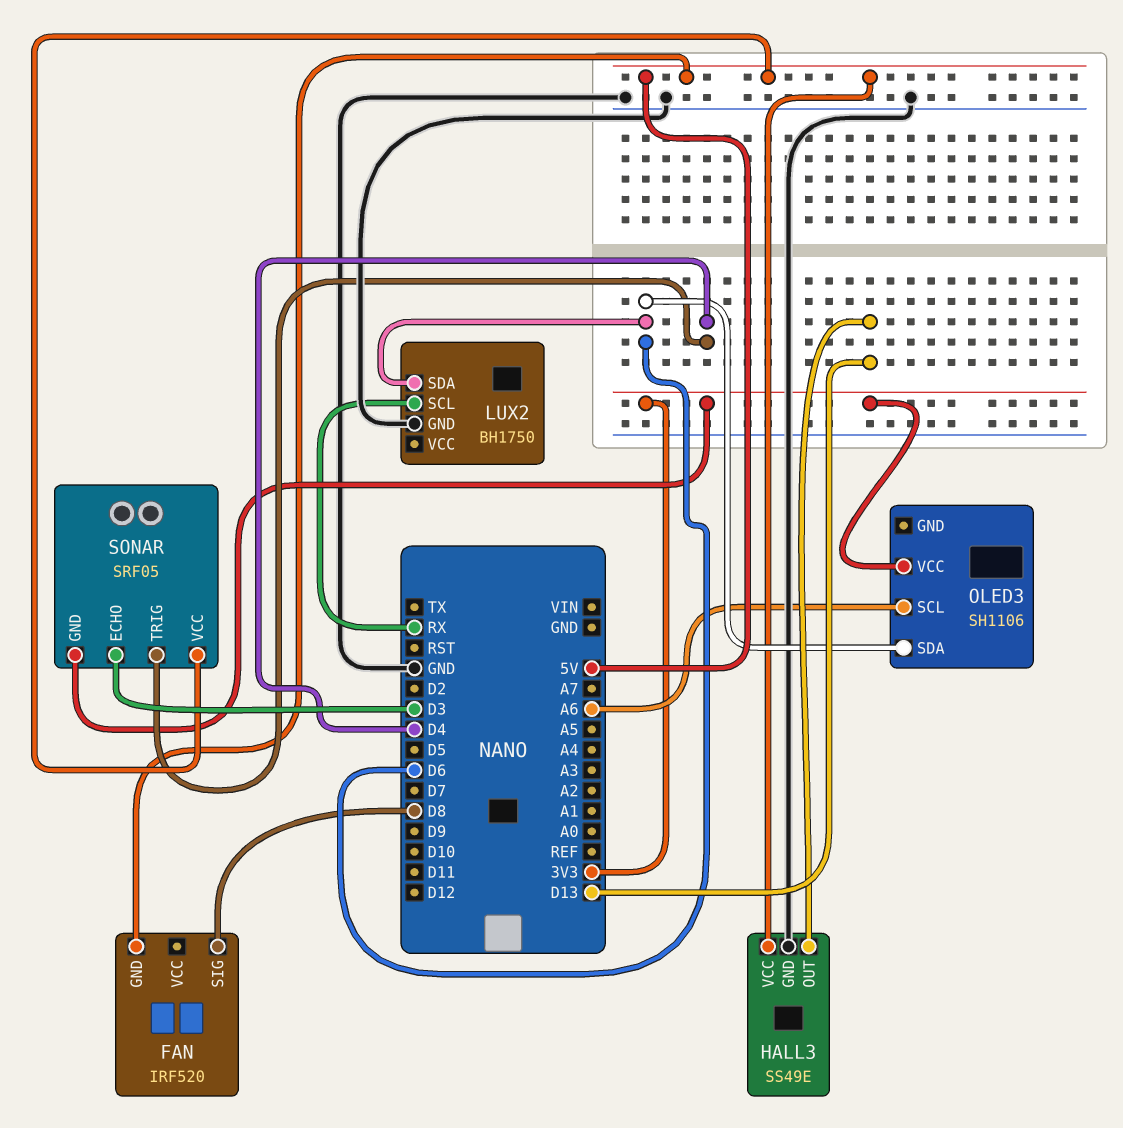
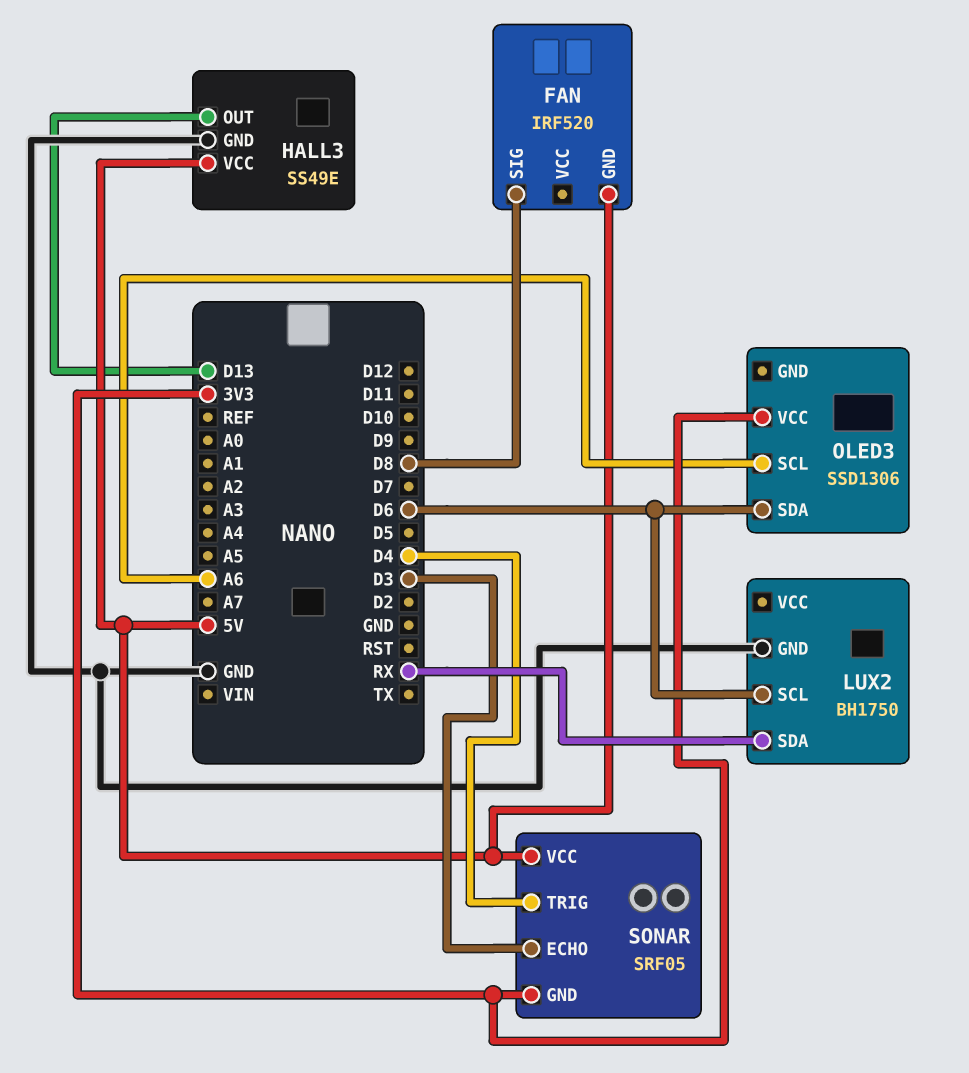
LUX2 pin SCL: RX -> D6
LUX2 pin SDA: D6 -> RX
OLED3: SH1106 -> SSD1306

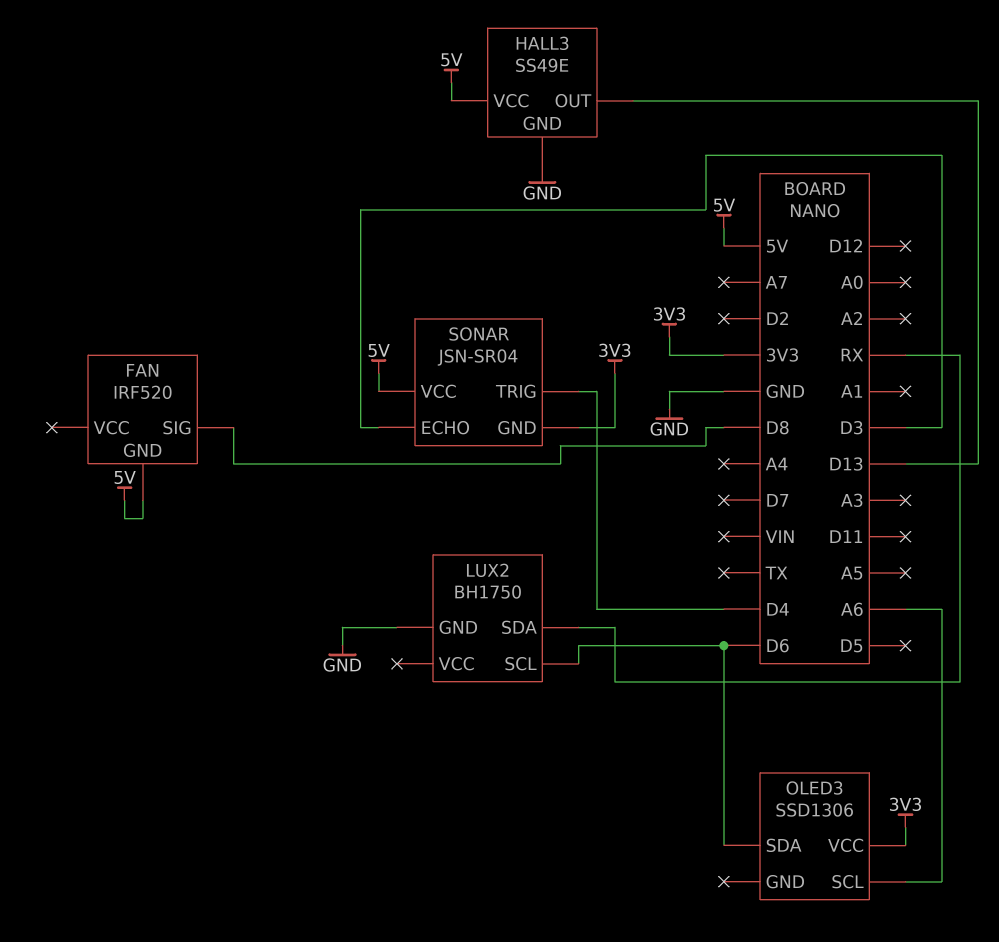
SONAR: SRF05 -> JSN-SR04

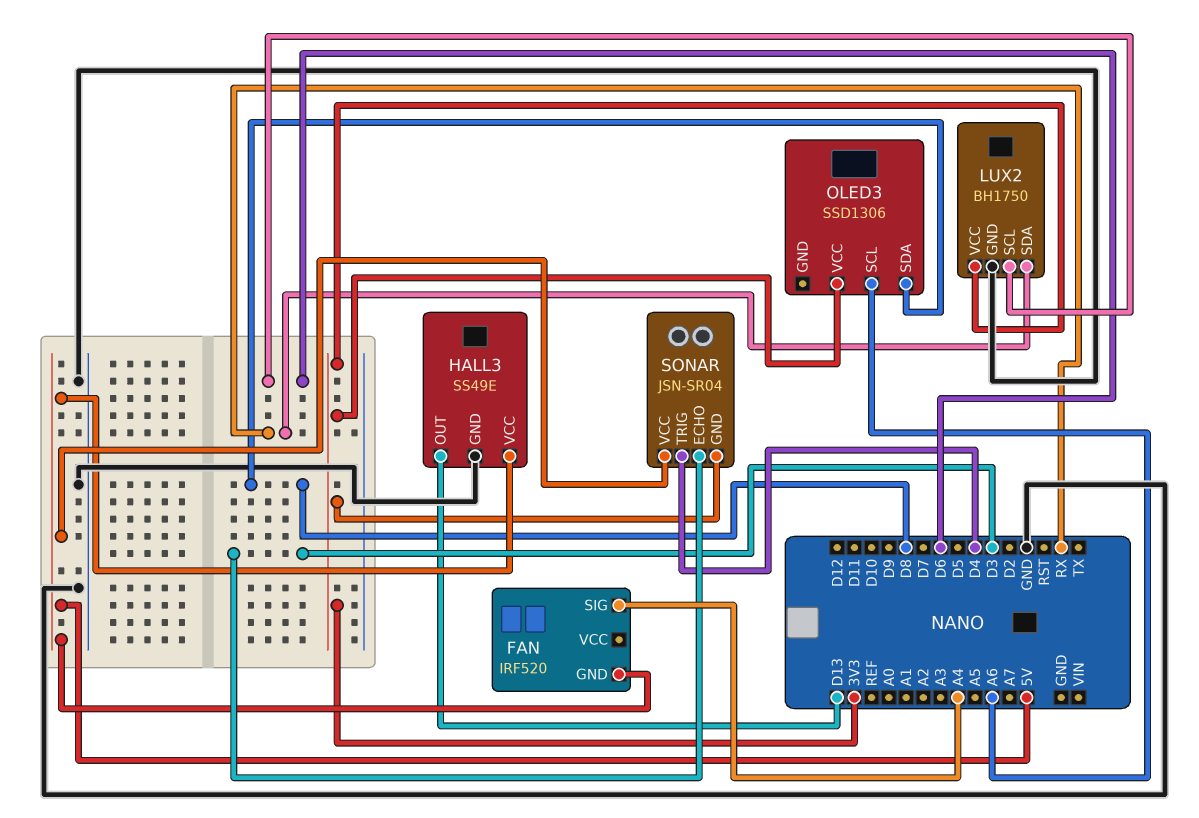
FAN pin SIG: D8 -> A4
LUX2 pin VCC: none -> 3V3
OLED3 pin SDA: D6 -> D8

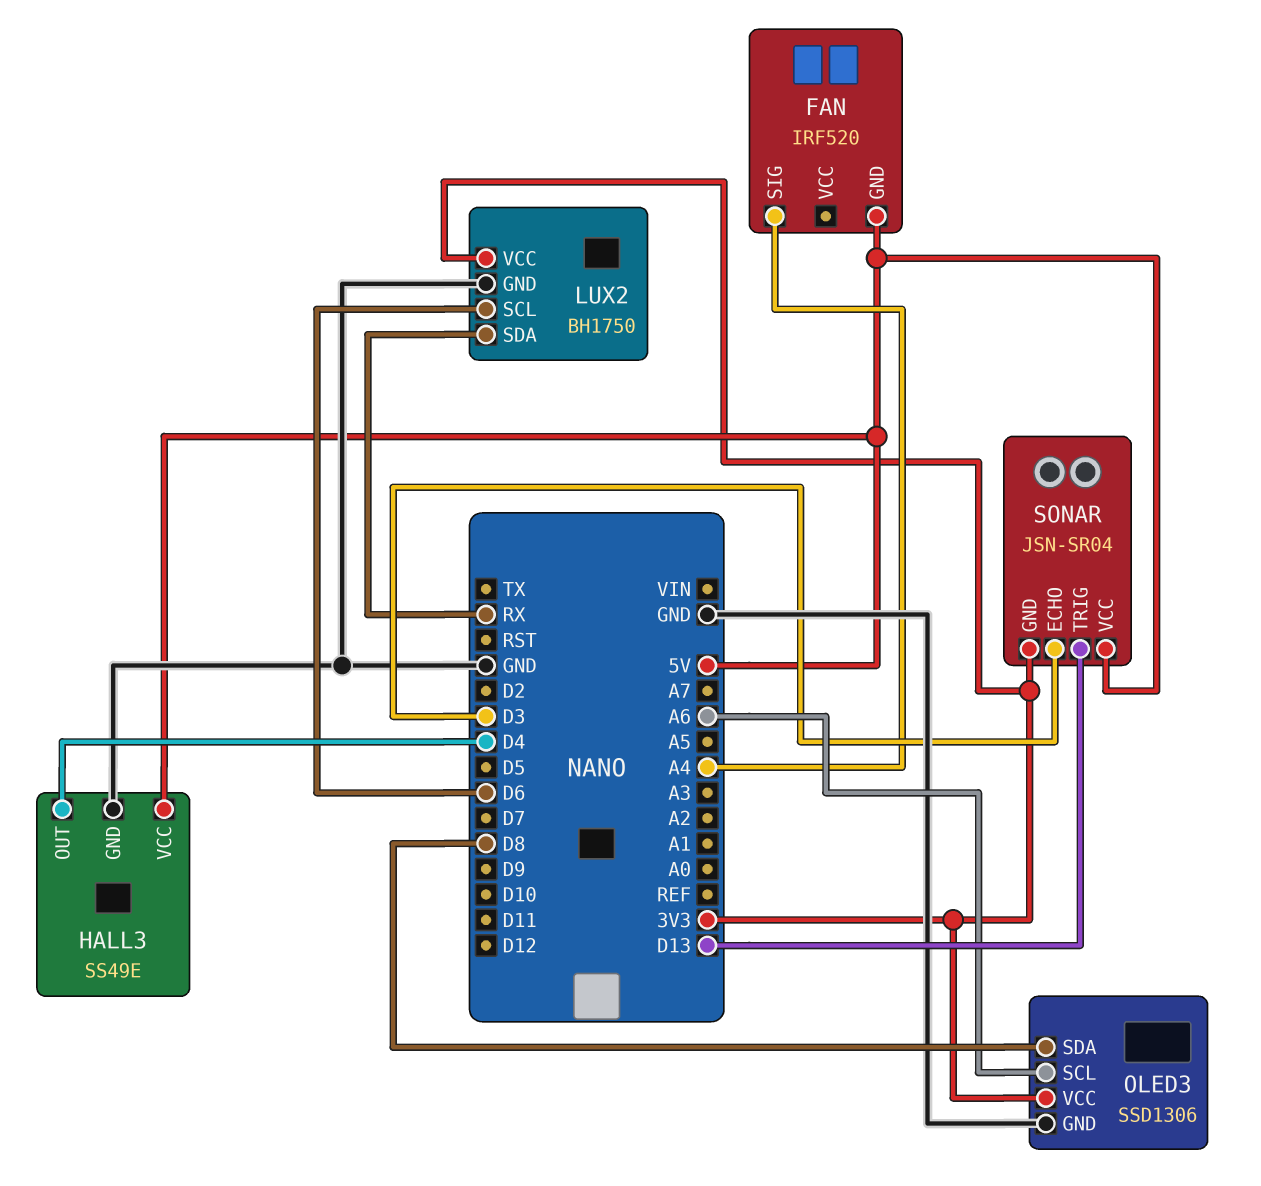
HALL3 pin OUT: D13 -> D4
OLED3 pin GND: none -> GND
SONAR pin TRIG: D4 -> D13

